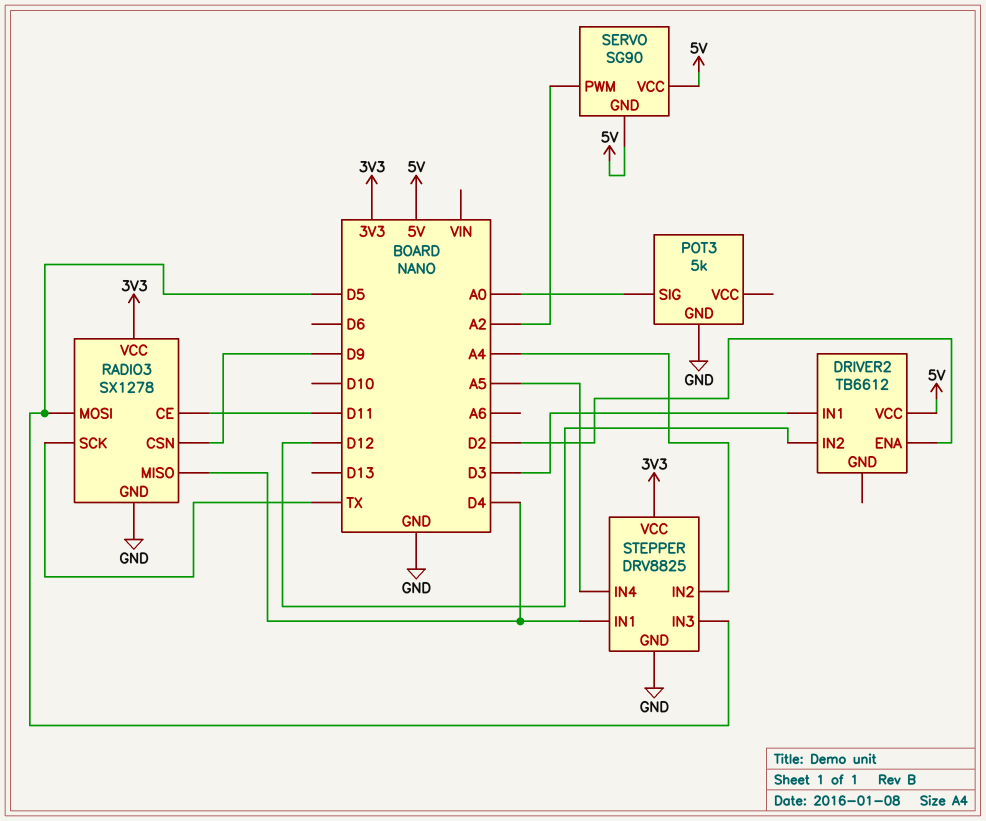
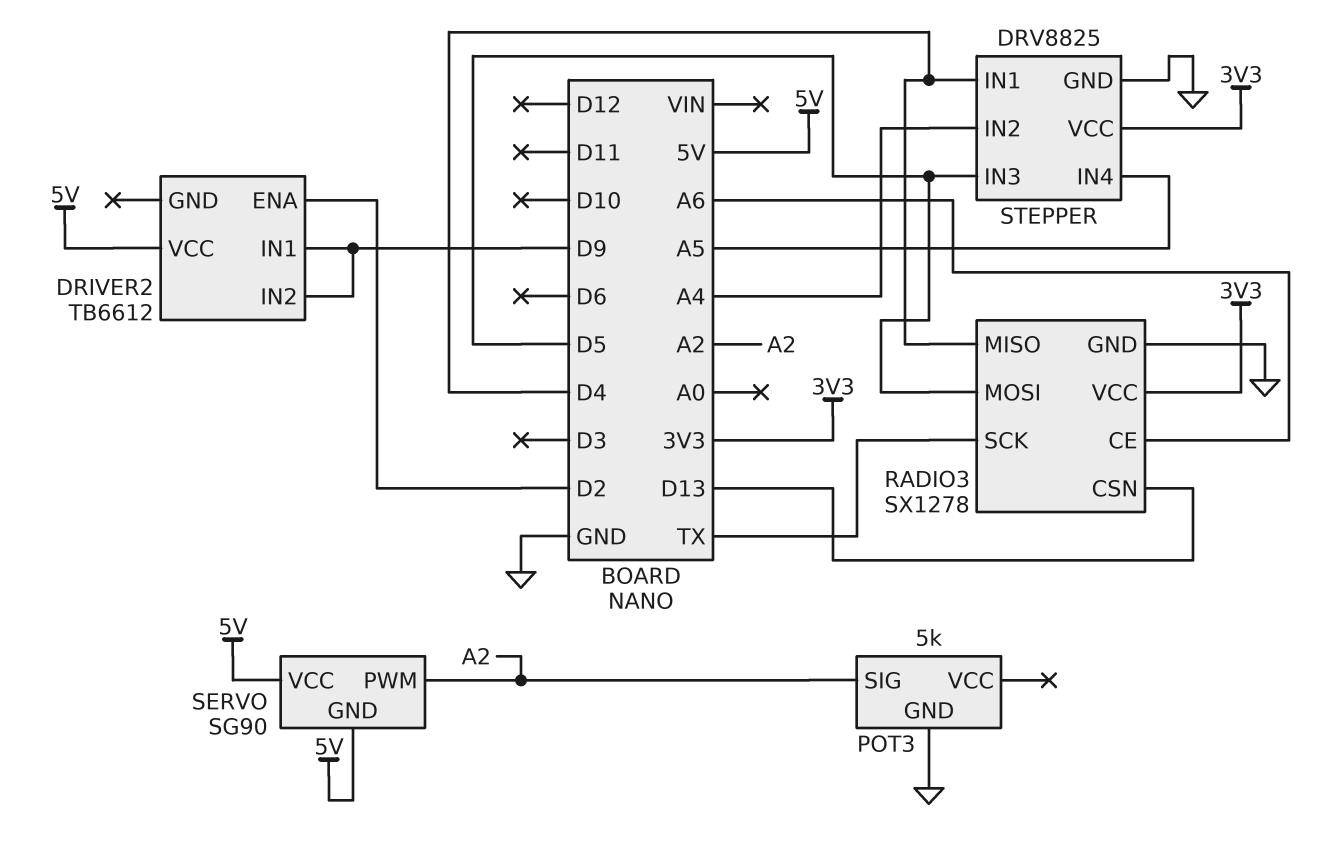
DRIVER2 pin IN1: D3 -> D9
DRIVER2 pin IN2: D12 -> D9
POT3 pin SIG: A0 -> A2
RADIO3 pin CE: D11 -> A6
RADIO3 pin CSN: D9 -> D13

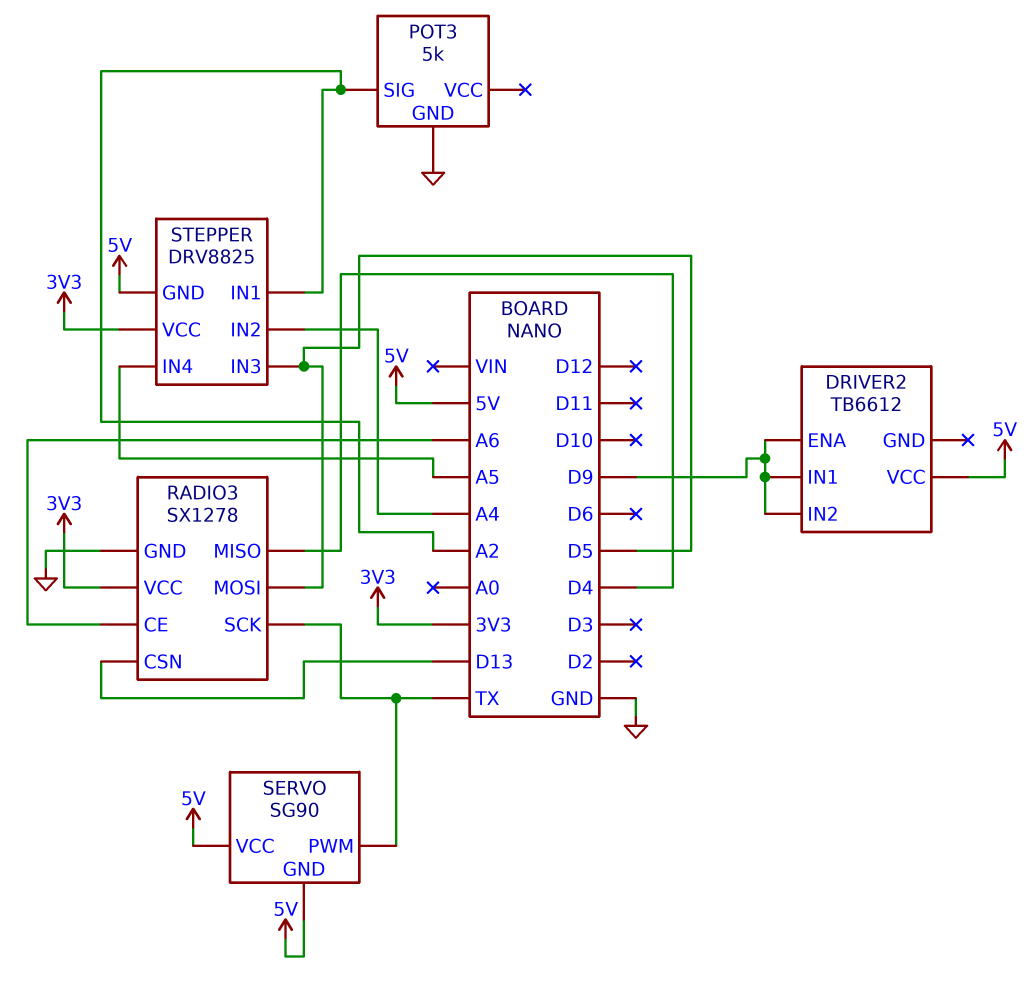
DRIVER2 pin ENA: D2 -> D9
SERVO pin PWM: A2 -> TX
STEPPER pin GND: GND -> 5V
STEPPER pin IN1: D4 -> A2

